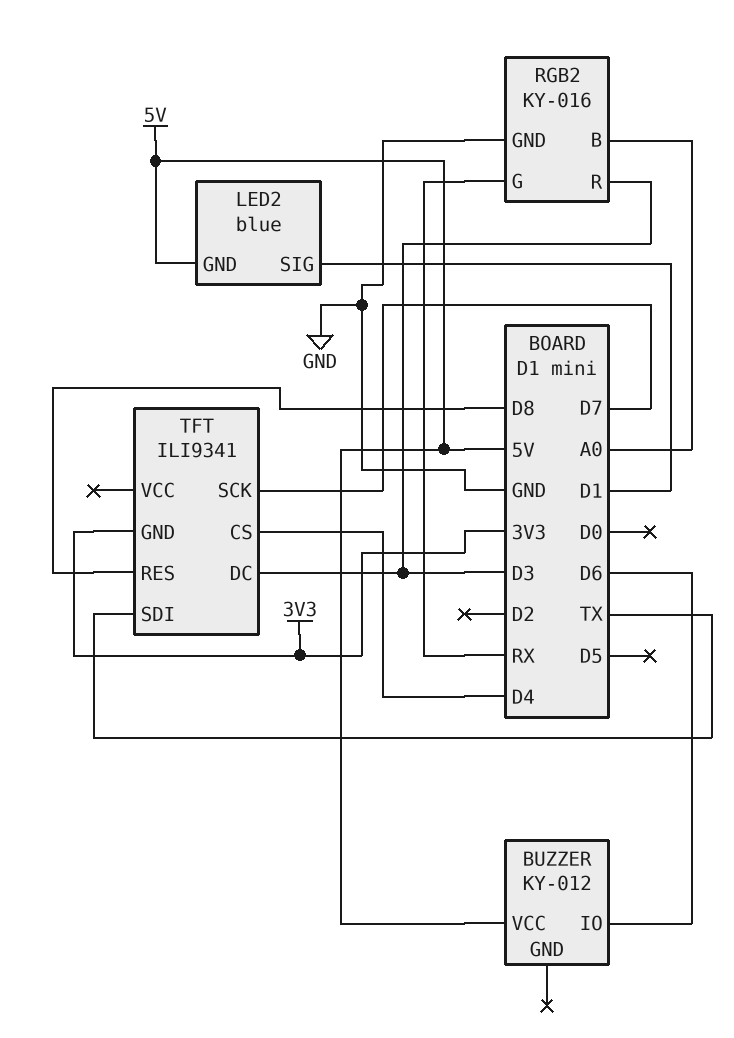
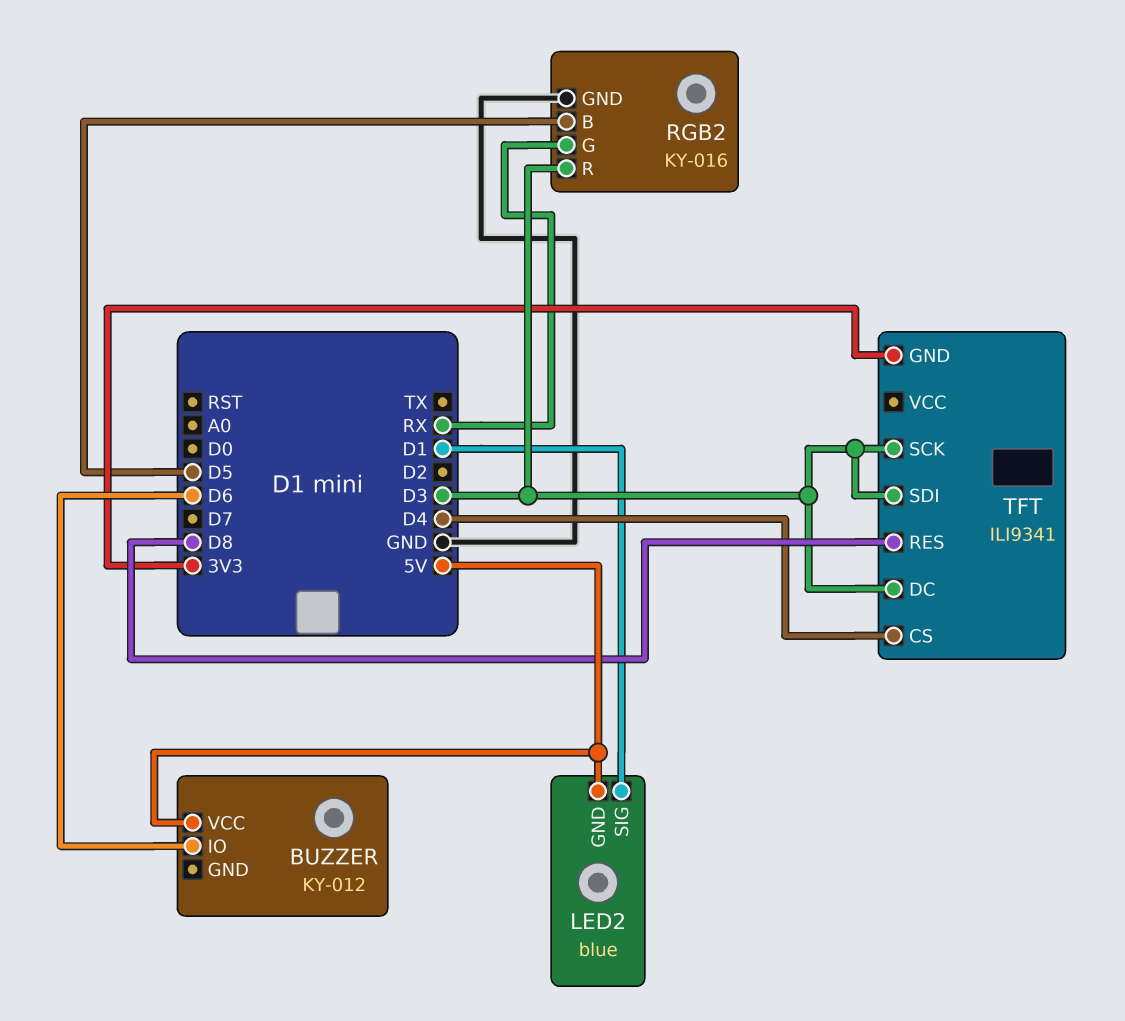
RGB2 pin B: A0 -> D5
TFT pin SCK: D7 -> D3
TFT pin SDI: TX -> D3

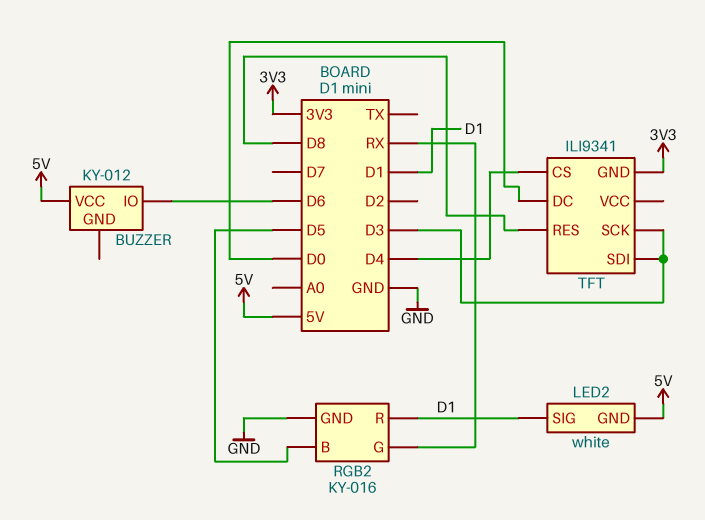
LED2: blue -> white
RGB2 pin R: D3 -> D1
TFT pin DC: D3 -> D0

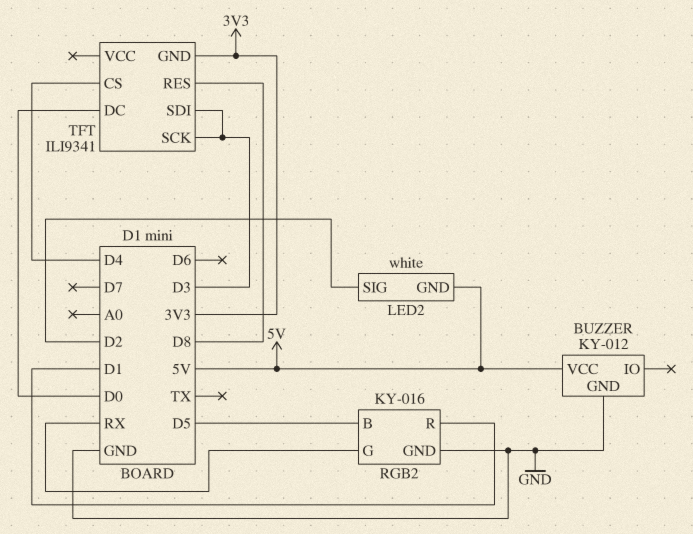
BUZZER pin GND: none -> GND
BUZZER pin IO: D6 -> none
LED2 pin SIG: D1 -> D2

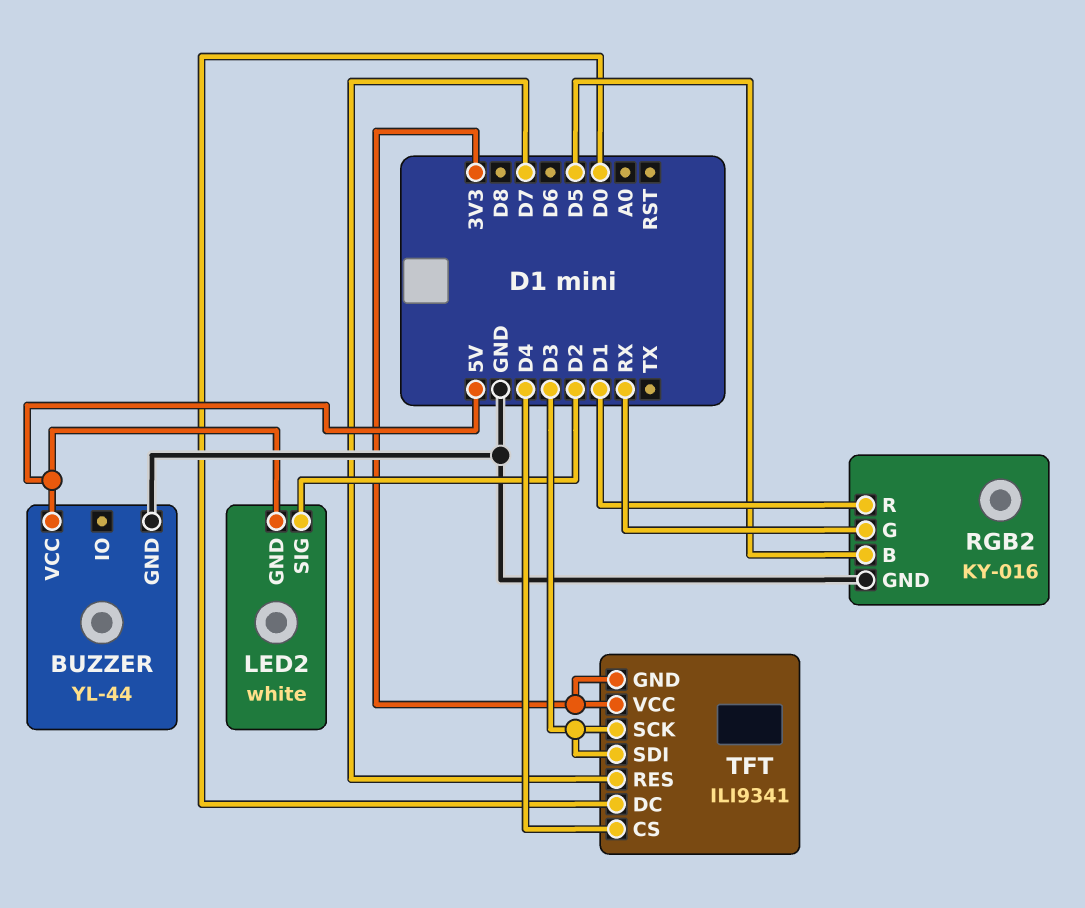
BUZZER: KY-012 -> YL-44
TFT pin RES: D8 -> D7
TFT pin VCC: none -> 3V3

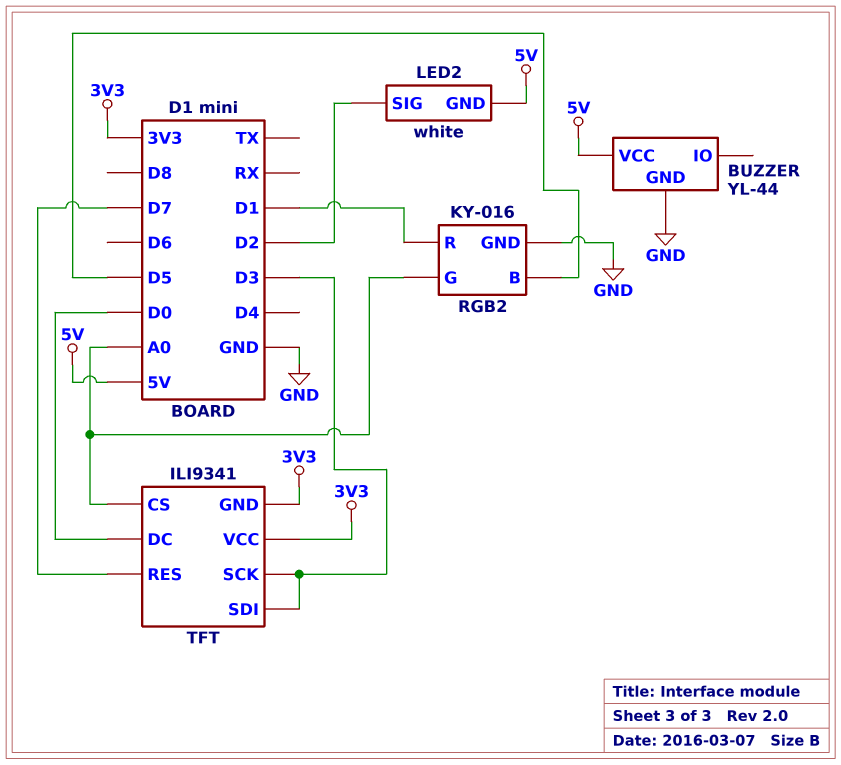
RGB2 pin G: RX -> A0
TFT pin CS: D4 -> A0

